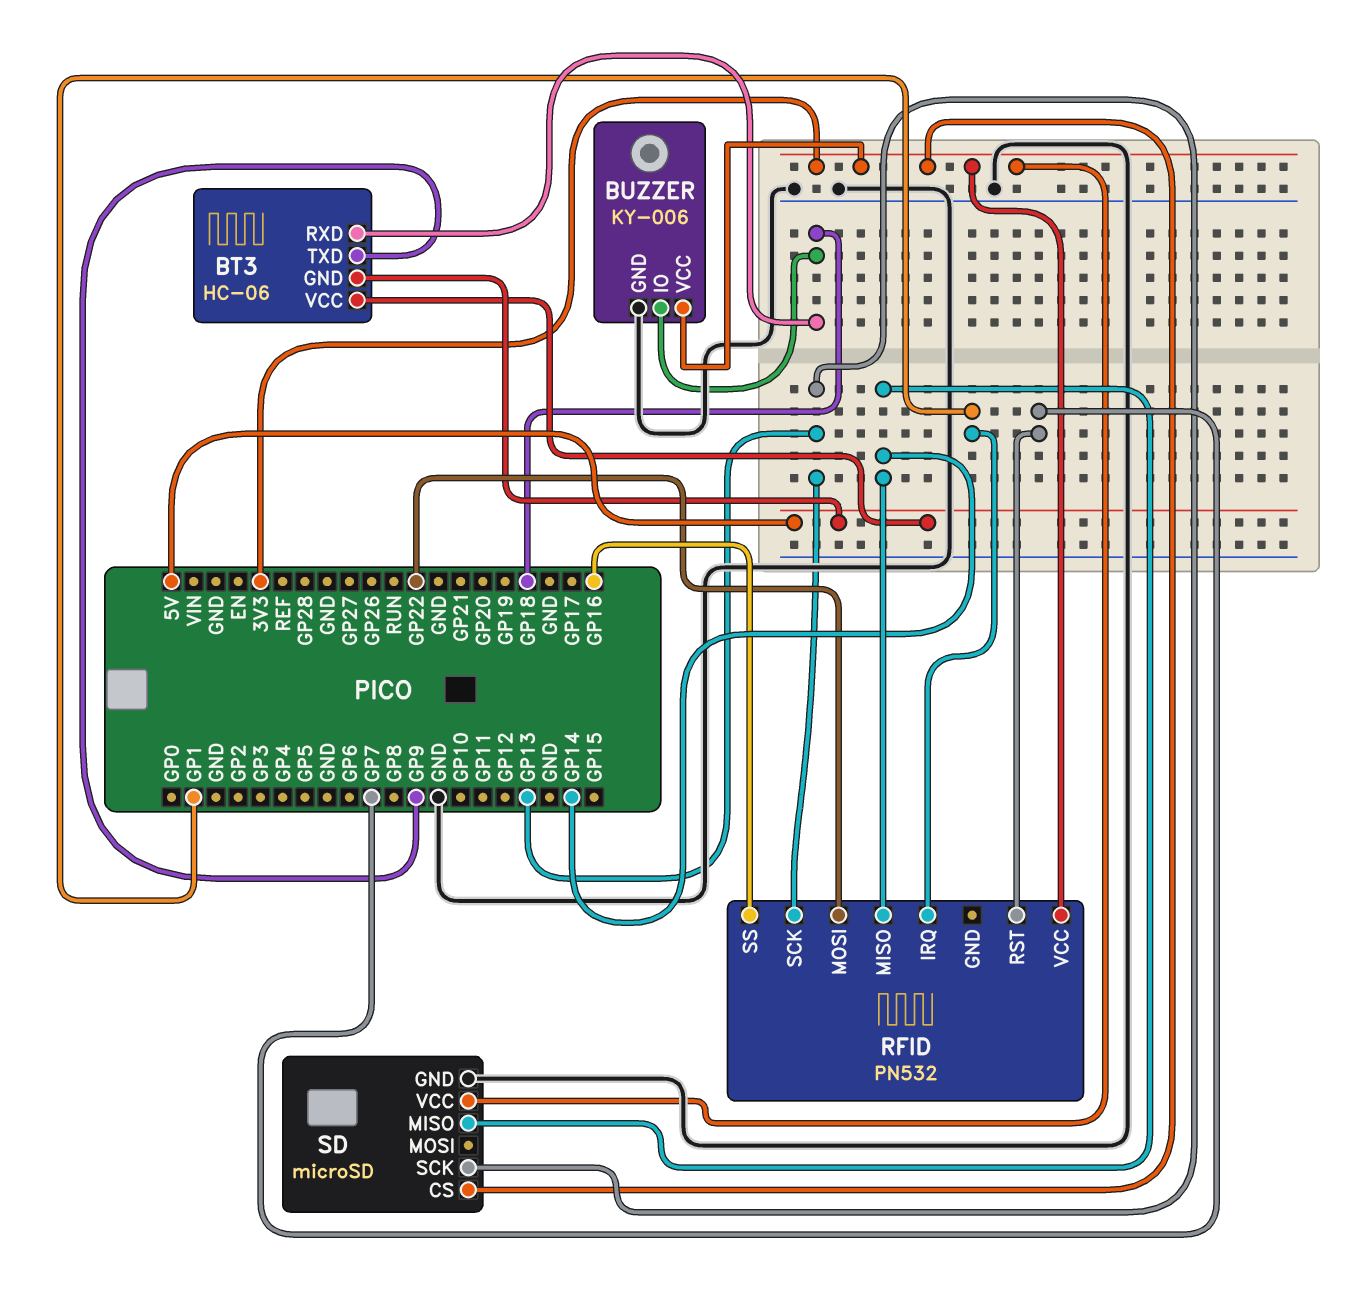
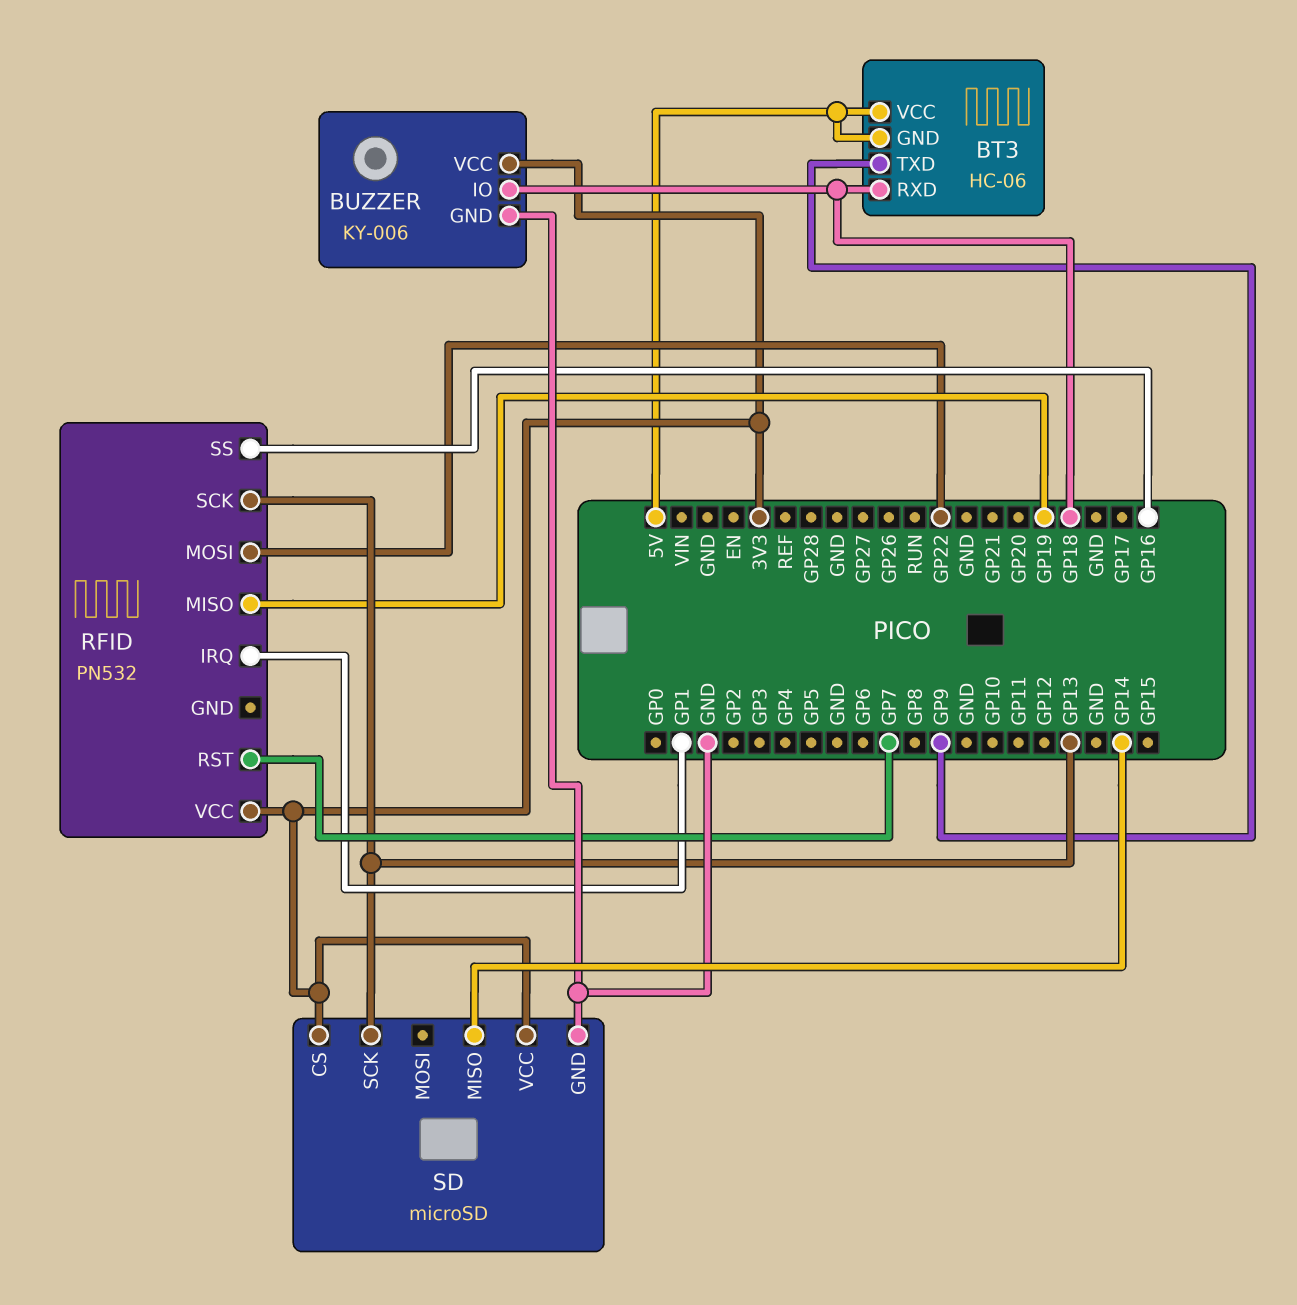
RFID pin MISO: GP14 -> GP19

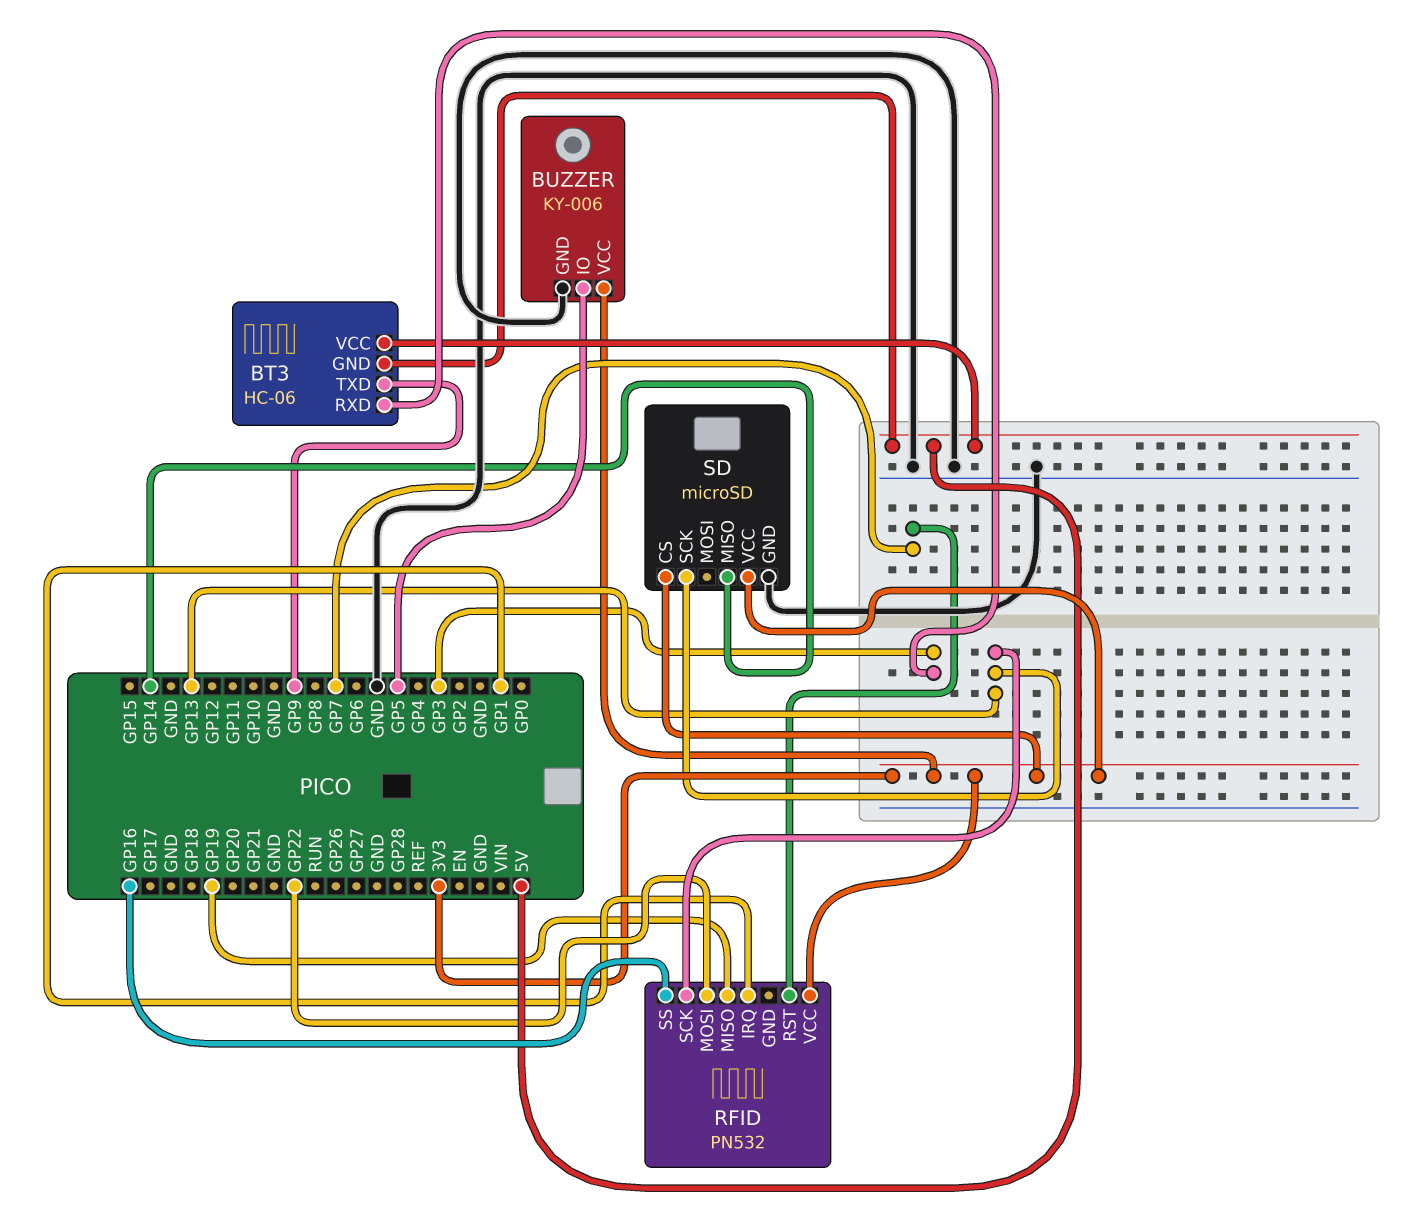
BT3 pin RXD: GP18 -> GP3
BUZZER pin IO: GP18 -> GP5

